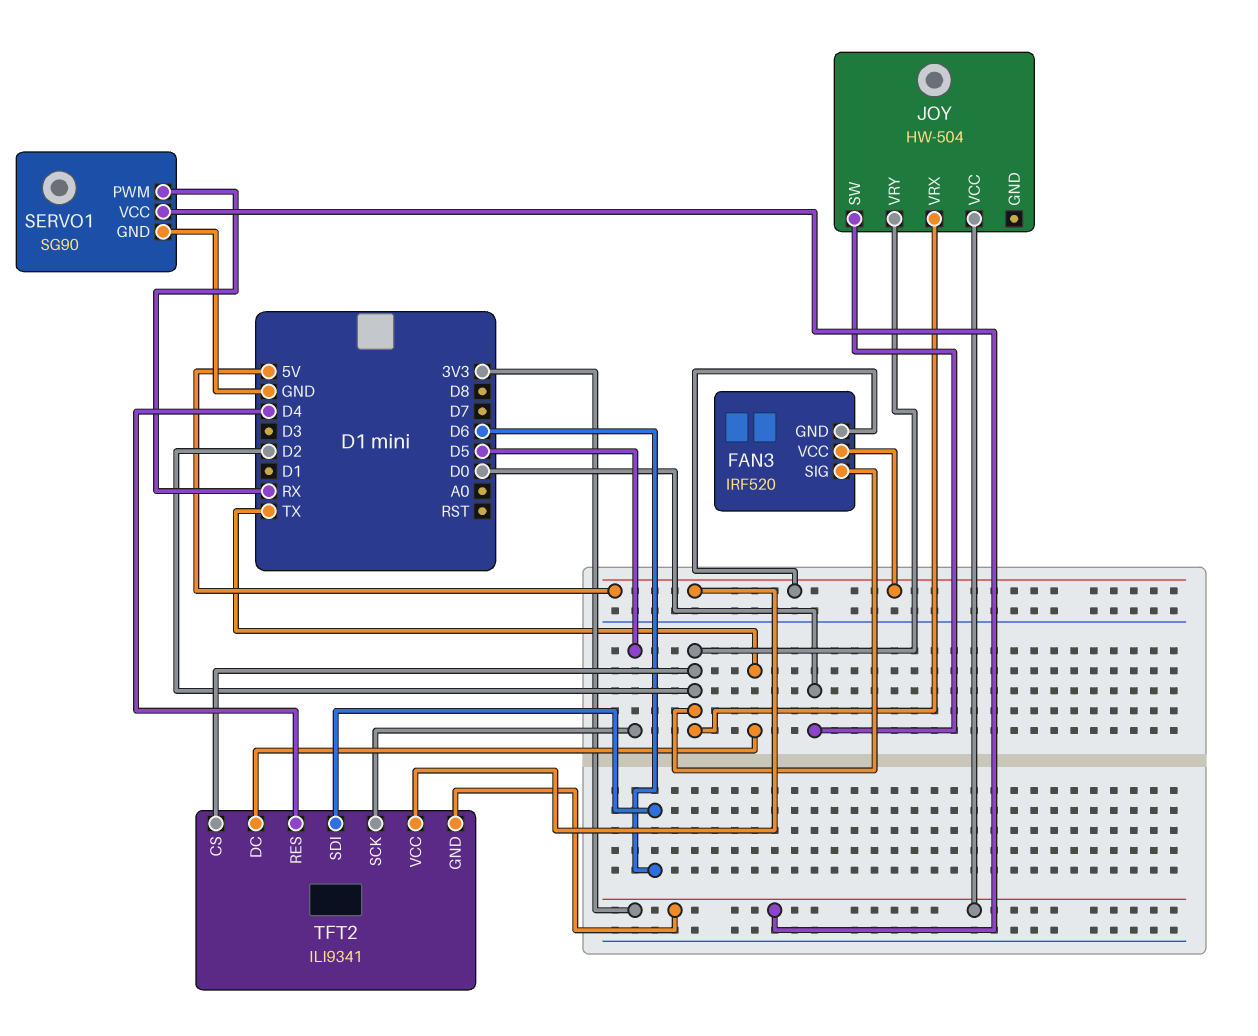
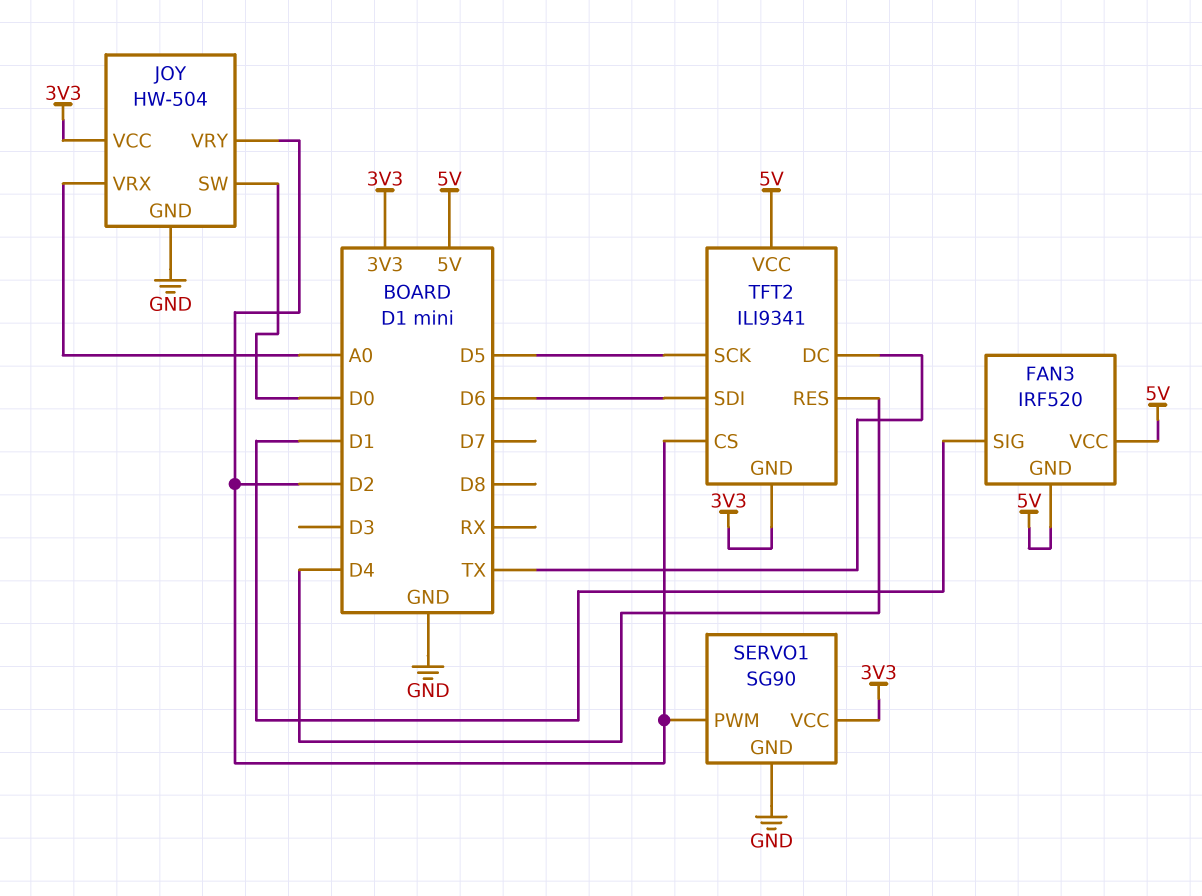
FAN3 pin SIG: D2 -> D1
JOY pin GND: none -> GND
JOY pin VRX: D2 -> A0
SERVO1 pin PWM: RX -> D2

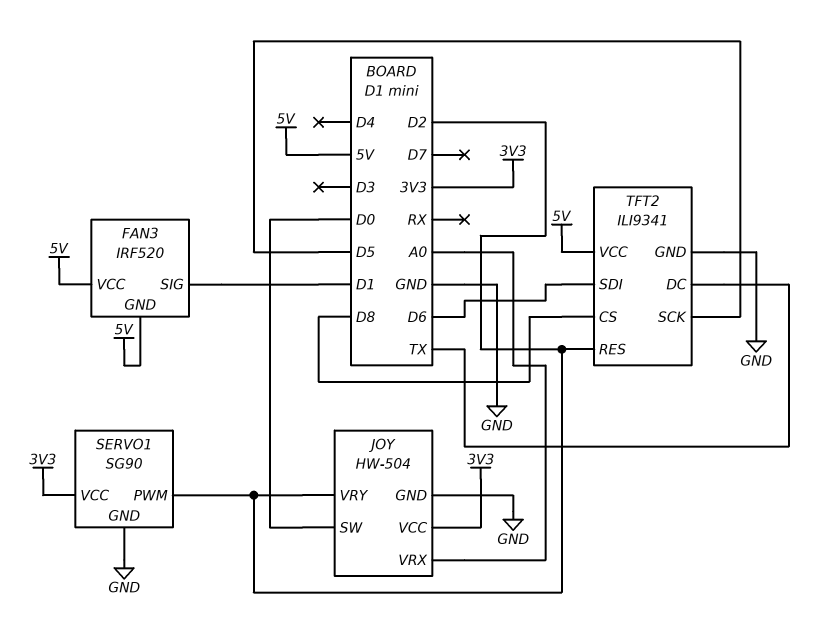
TFT2 pin CS: D2 -> D8
TFT2 pin GND: 3V3 -> GND
TFT2 pin RES: D4 -> D2

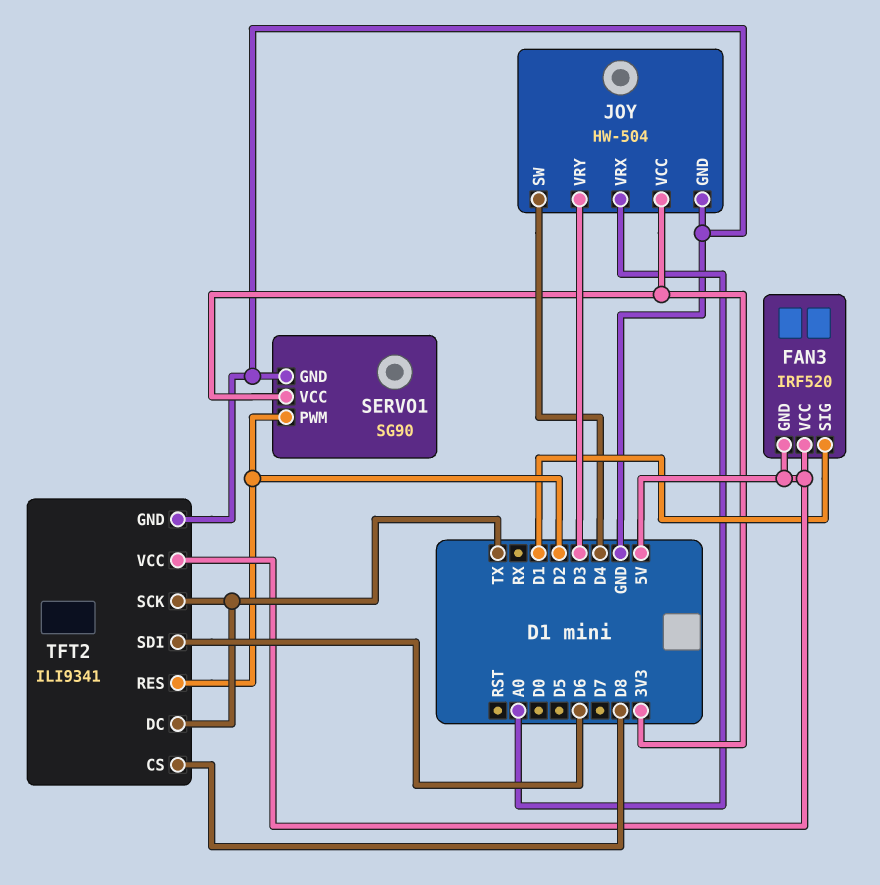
JOY pin SW: D0 -> D4
JOY pin VRY: D2 -> D3
TFT2 pin SCK: D5 -> TX

